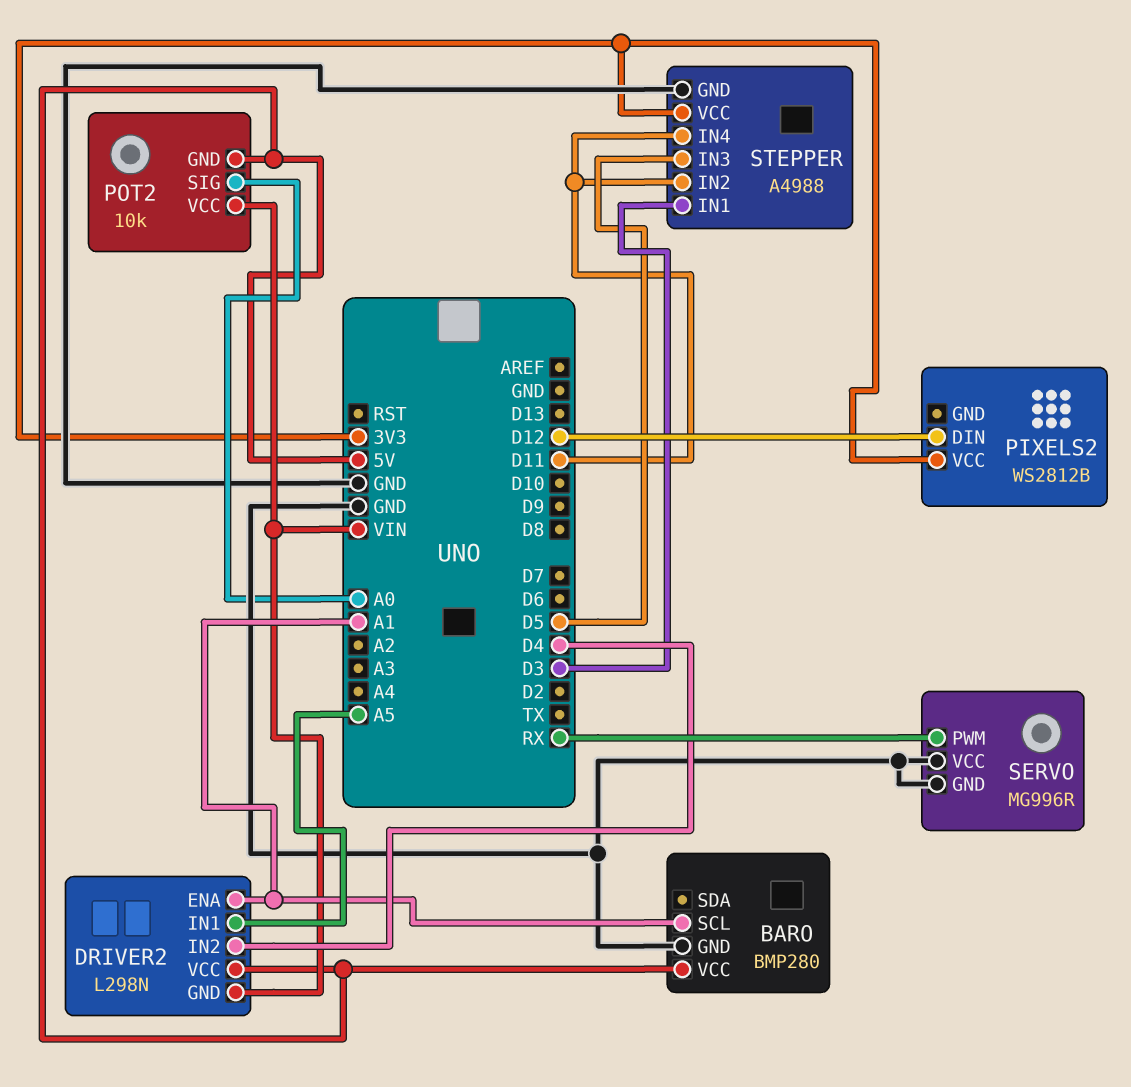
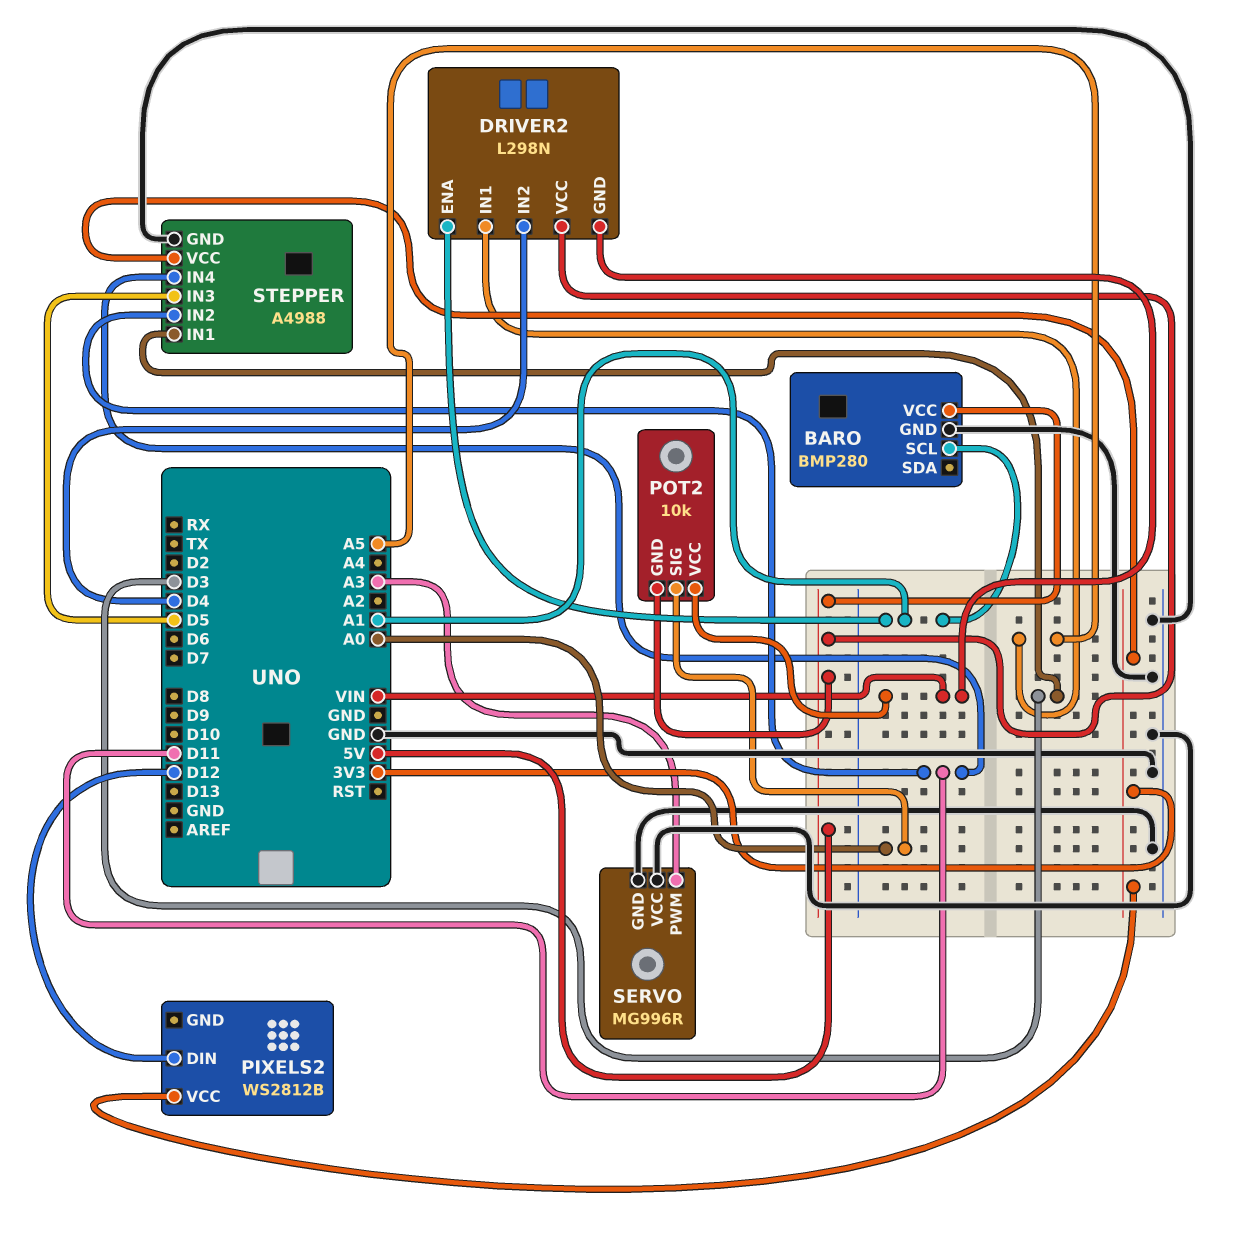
SERVO pin PWM: RX -> A3

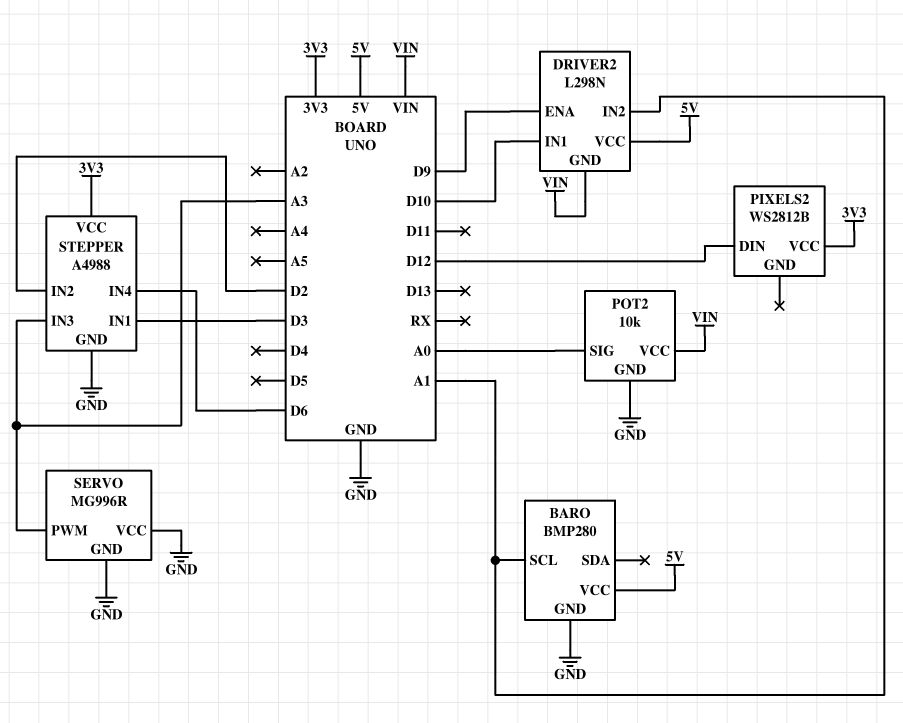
DRIVER2 pin ENA: A1 -> D9
DRIVER2 pin IN1: A5 -> D10
DRIVER2 pin IN2: D4 -> A1
POT2 pin GND: 5V -> GND
STEPPER pin IN2: D11 -> D2
STEPPER pin IN3: D5 -> A3
STEPPER pin IN4: D11 -> D6

